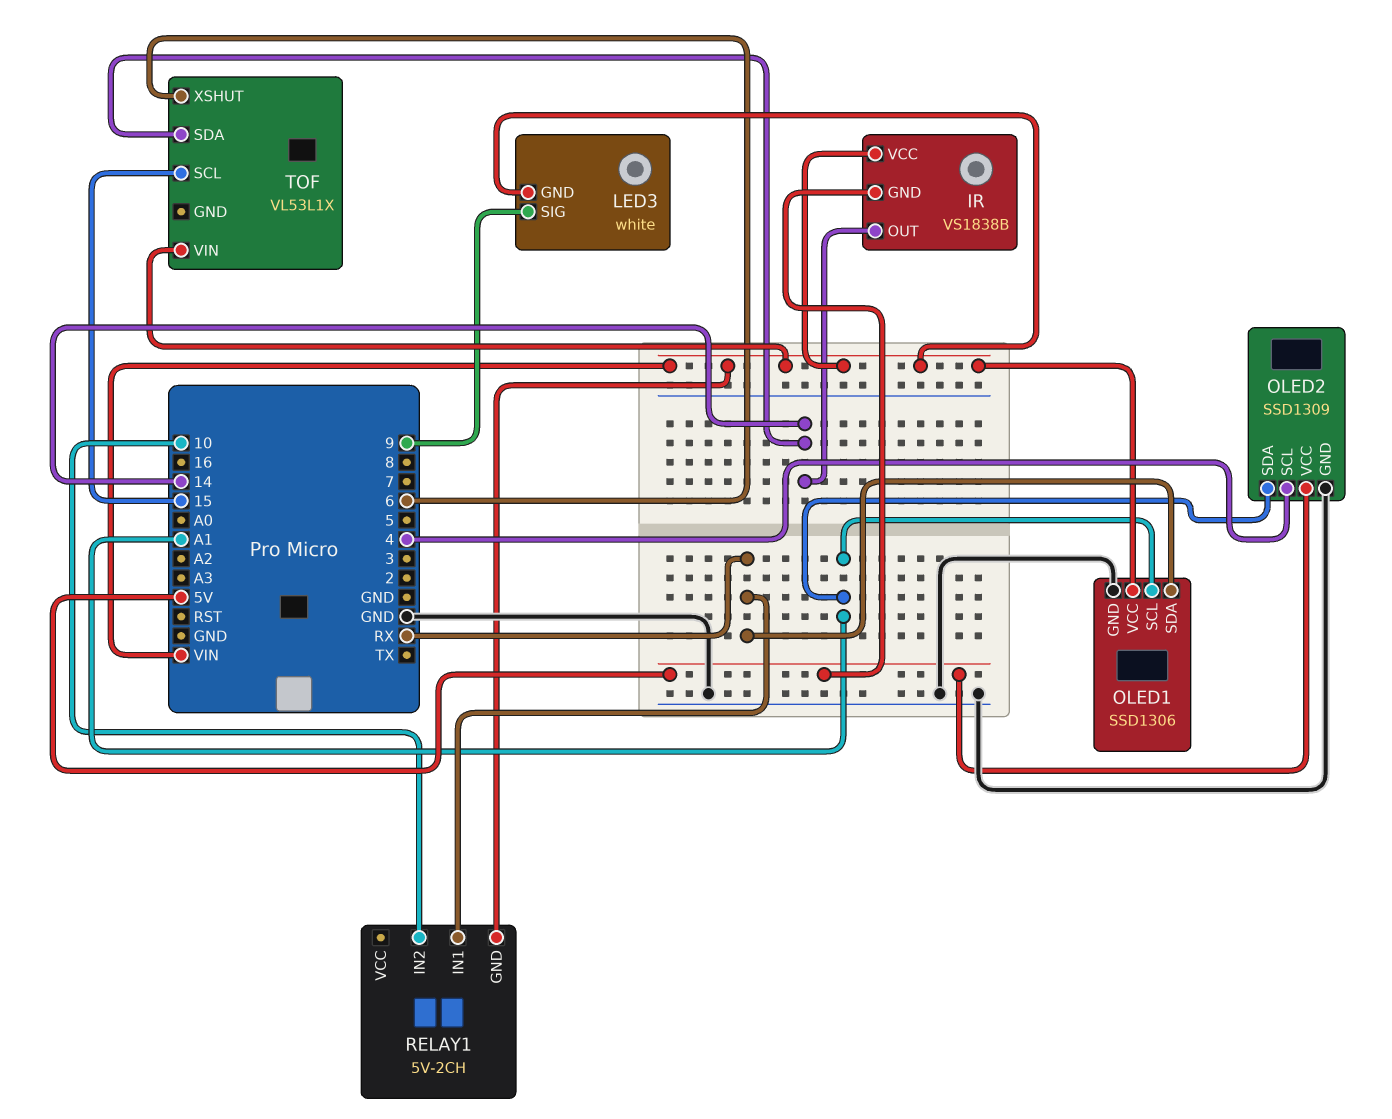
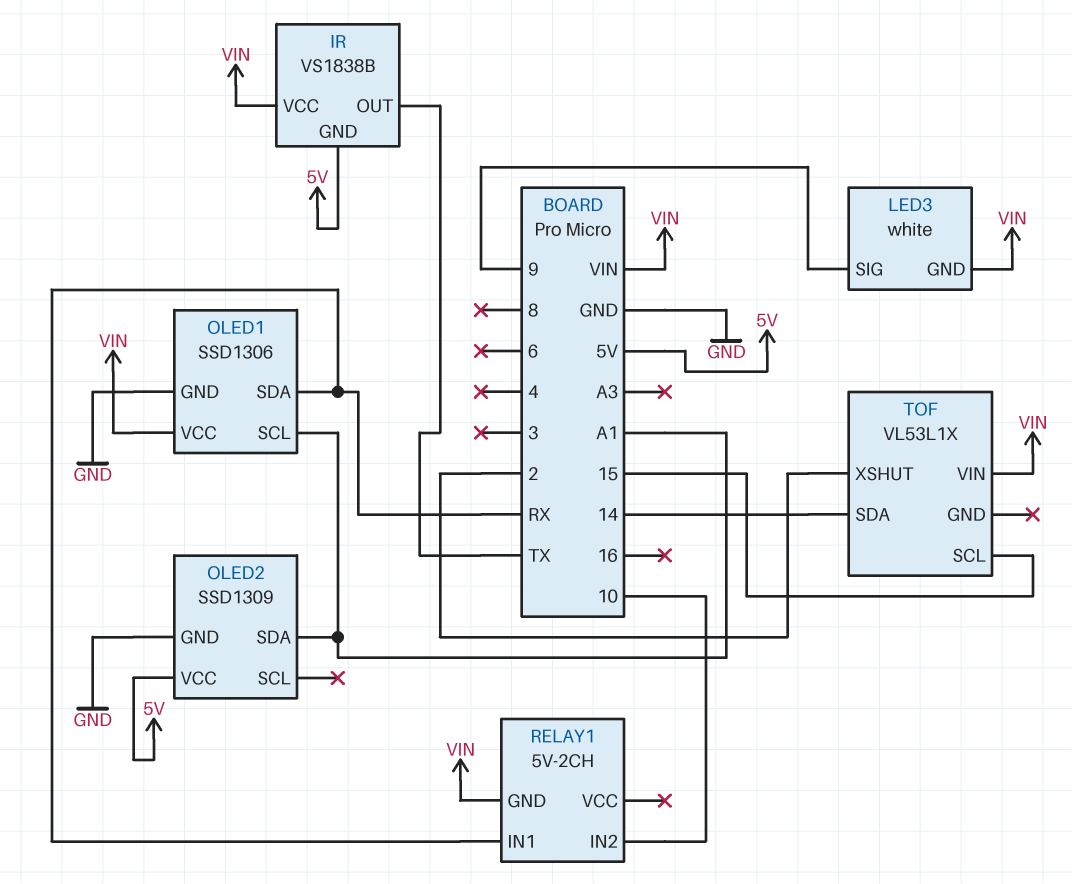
IR pin OUT: 14 -> TX
OLED2 pin SCL: 4 -> none
TOF pin XSHUT: 6 -> 2

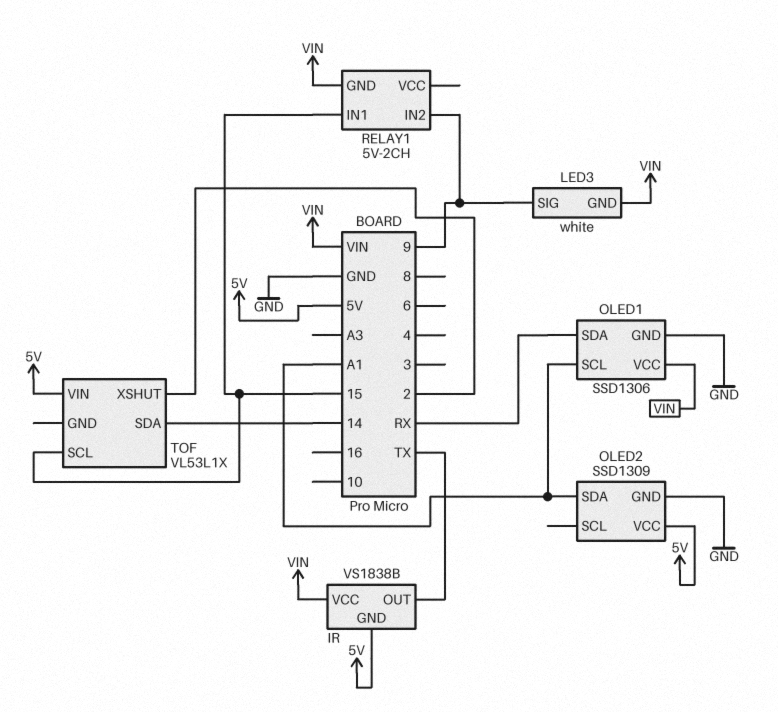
RELAY1 pin IN1: RX -> 15
RELAY1 pin IN2: 10 -> 9
TOF pin VIN: VIN -> 5V

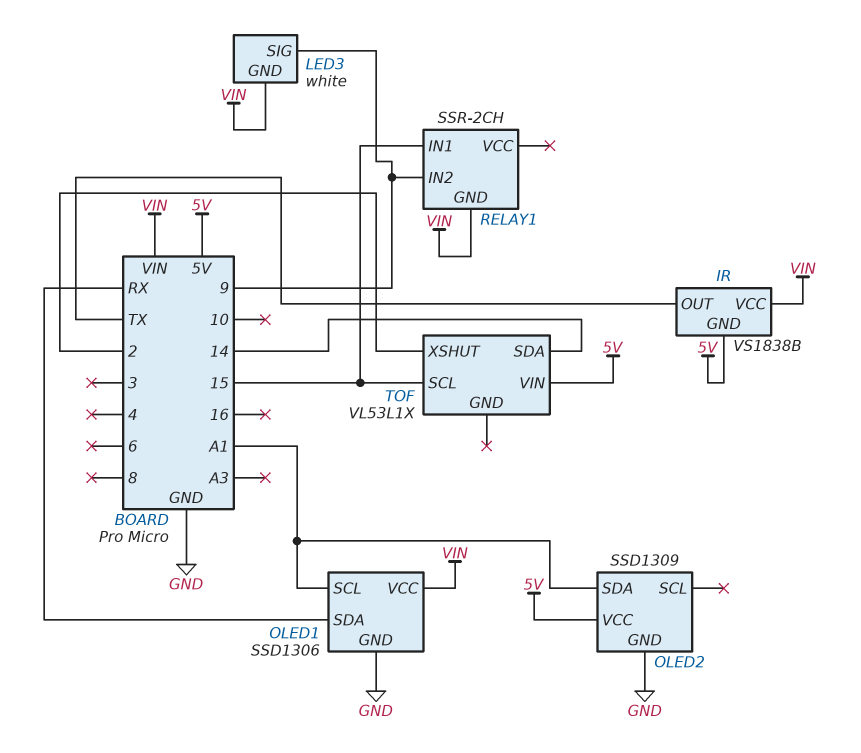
RELAY1: 5V-2CH -> SSR-2CH

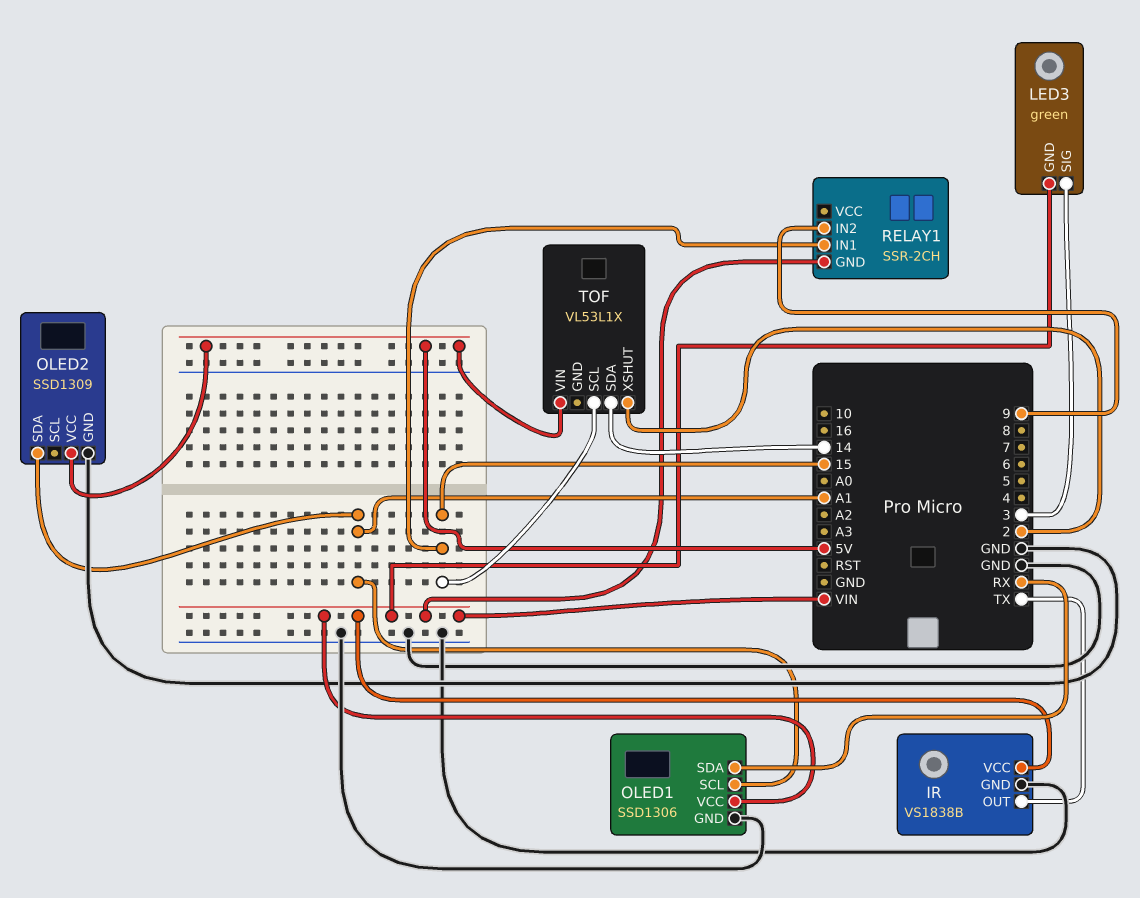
IR pin GND: 5V -> GND
LED3: white -> green
LED3 pin SIG: 9 -> 3

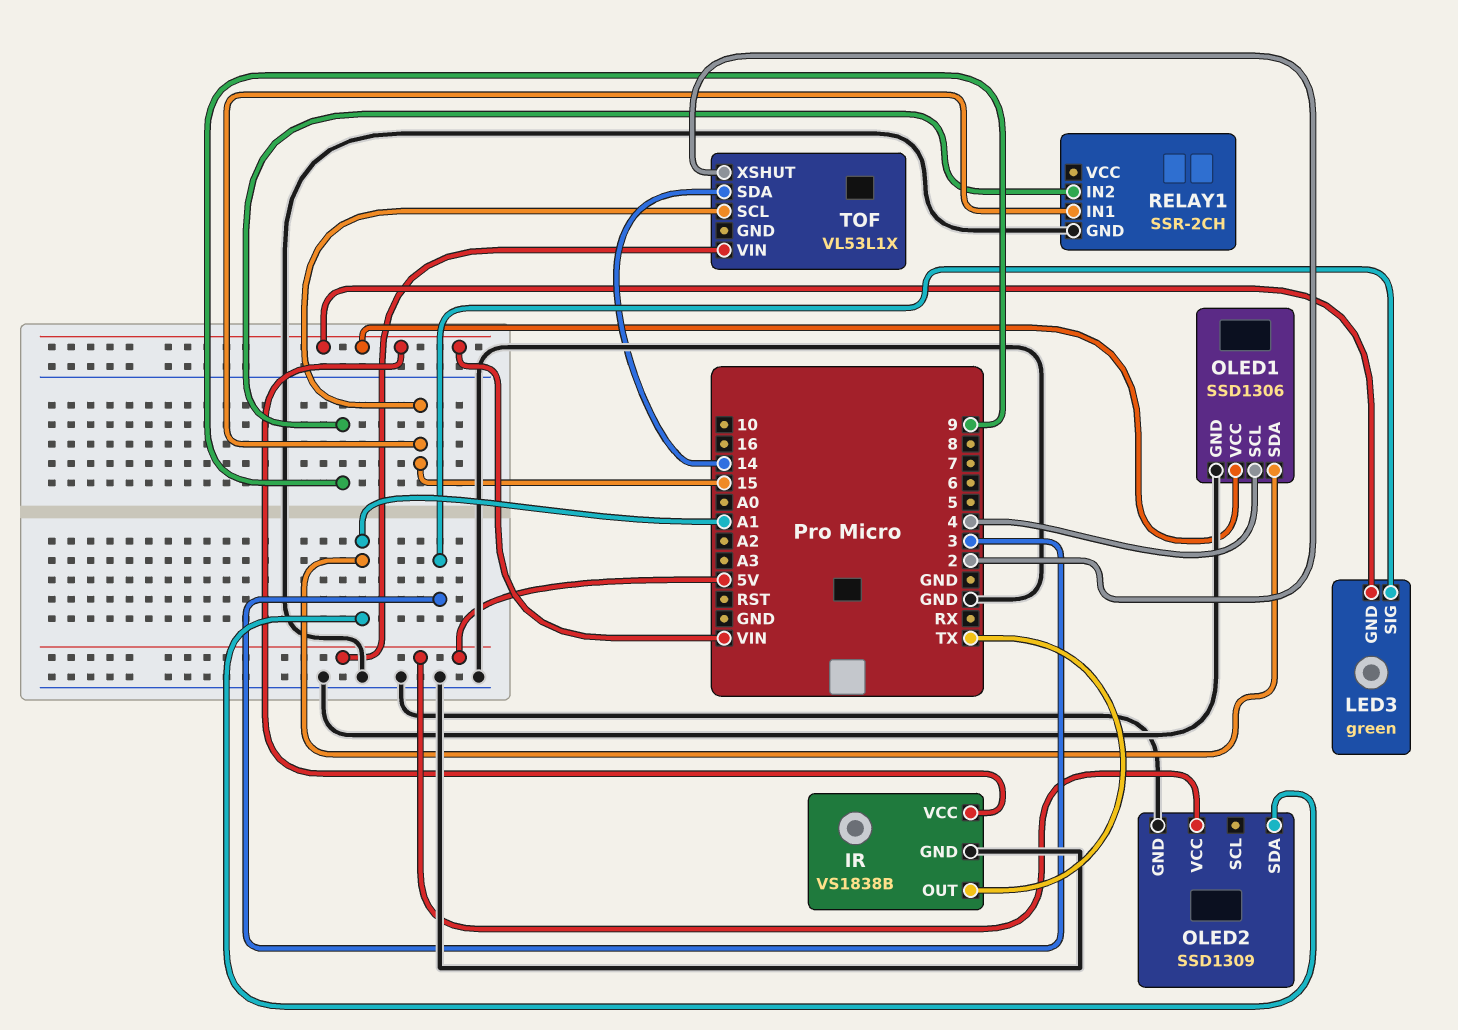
OLED1 pin SCL: A1 -> 4
OLED1 pin SDA: RX -> A1
RELAY1 pin GND: VIN -> GND

